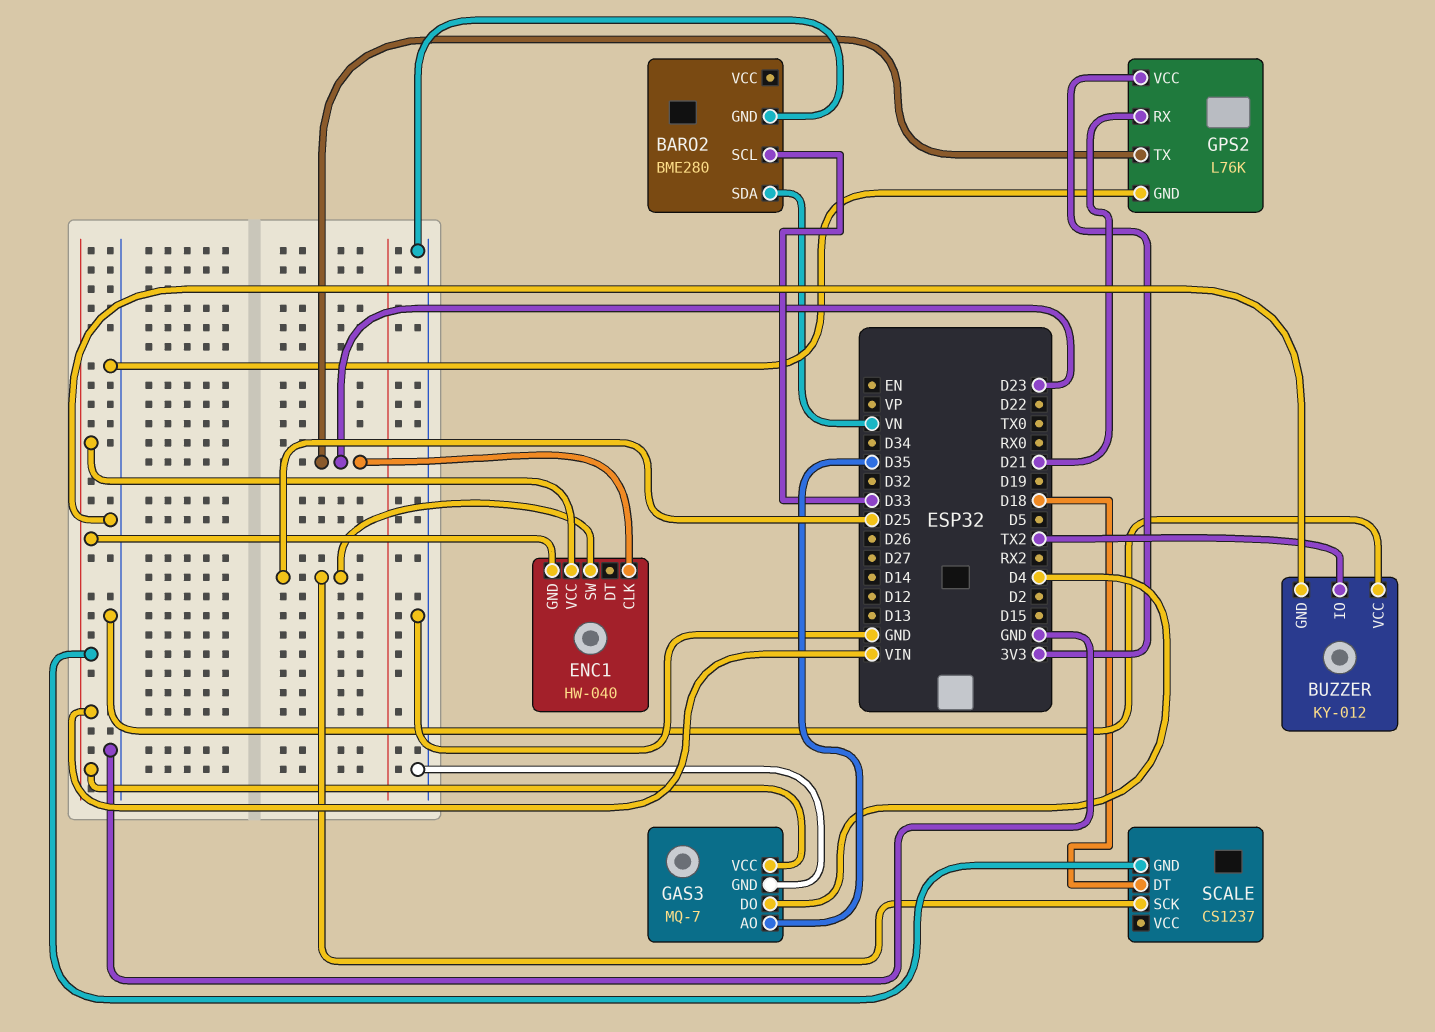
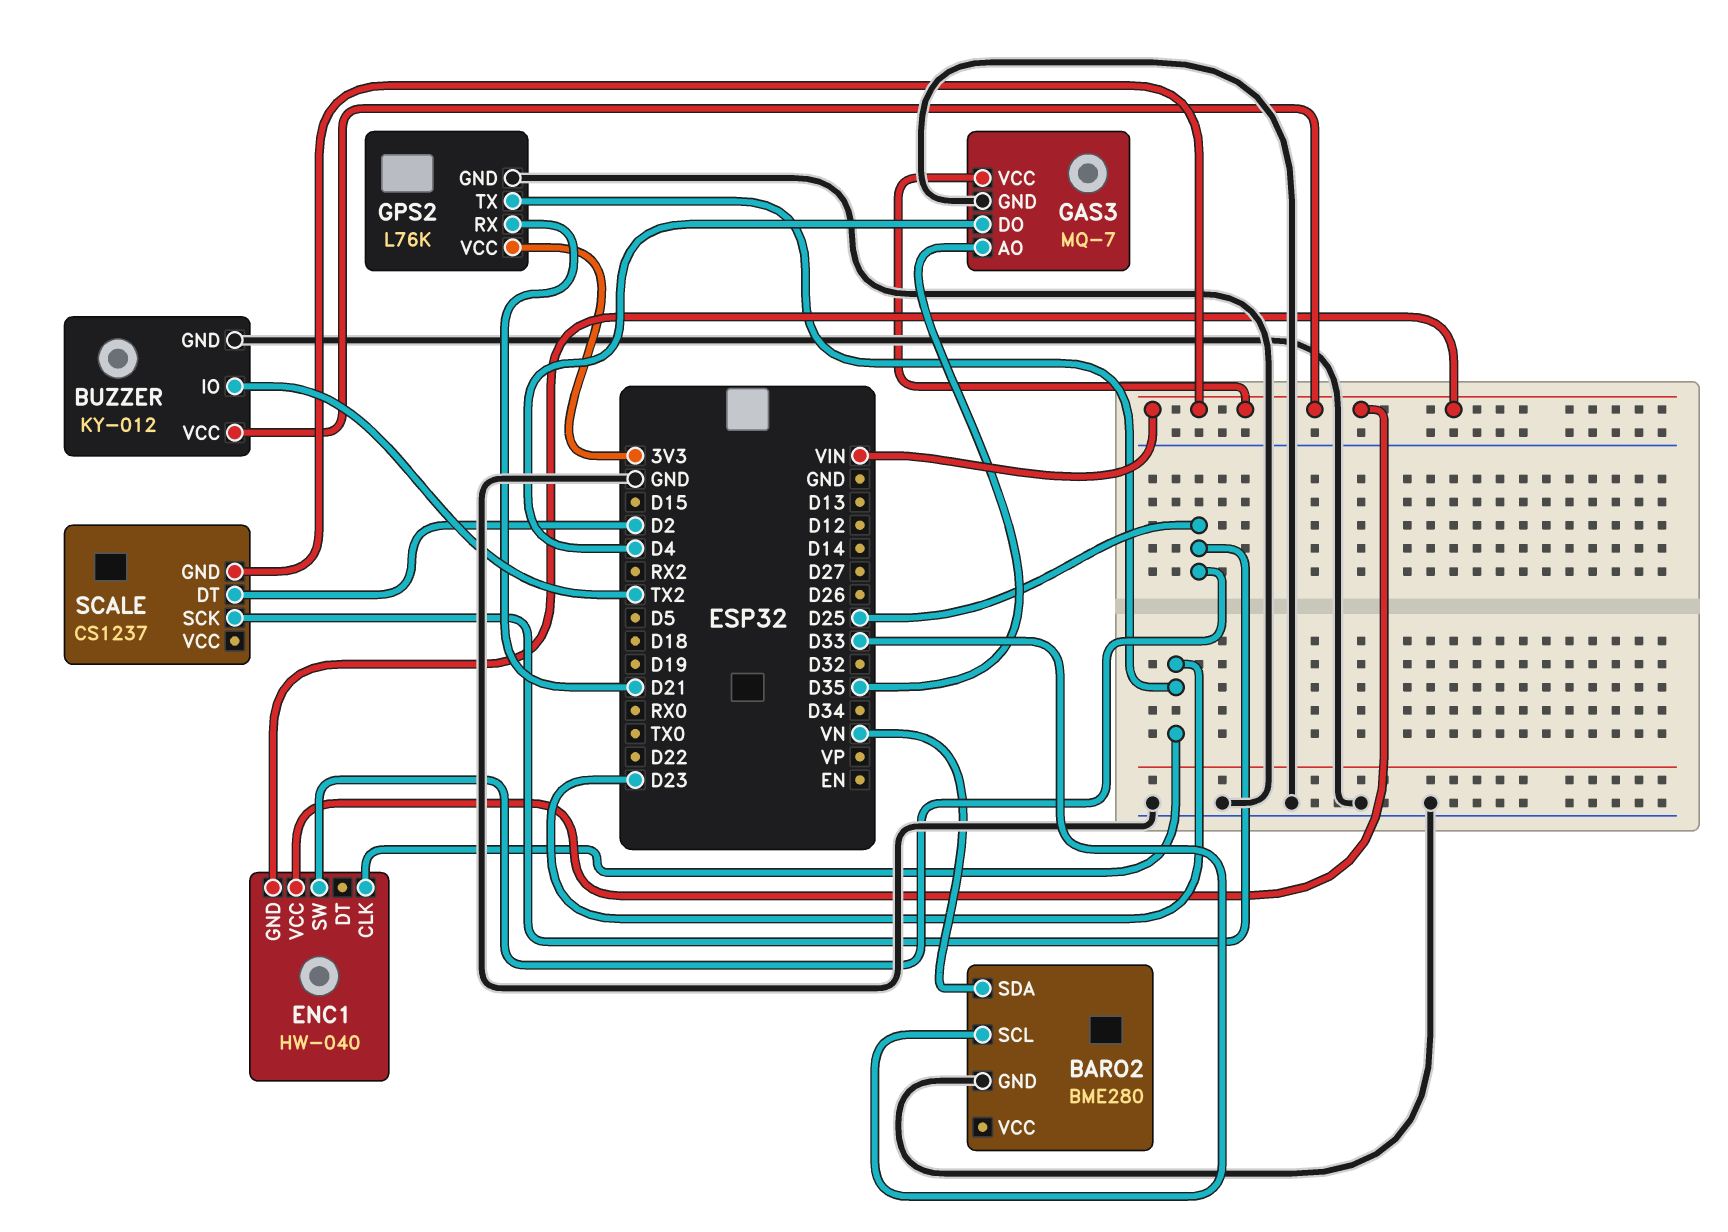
BUZZER pin VCC: GND -> VIN
SCALE pin DT: D18 -> D2

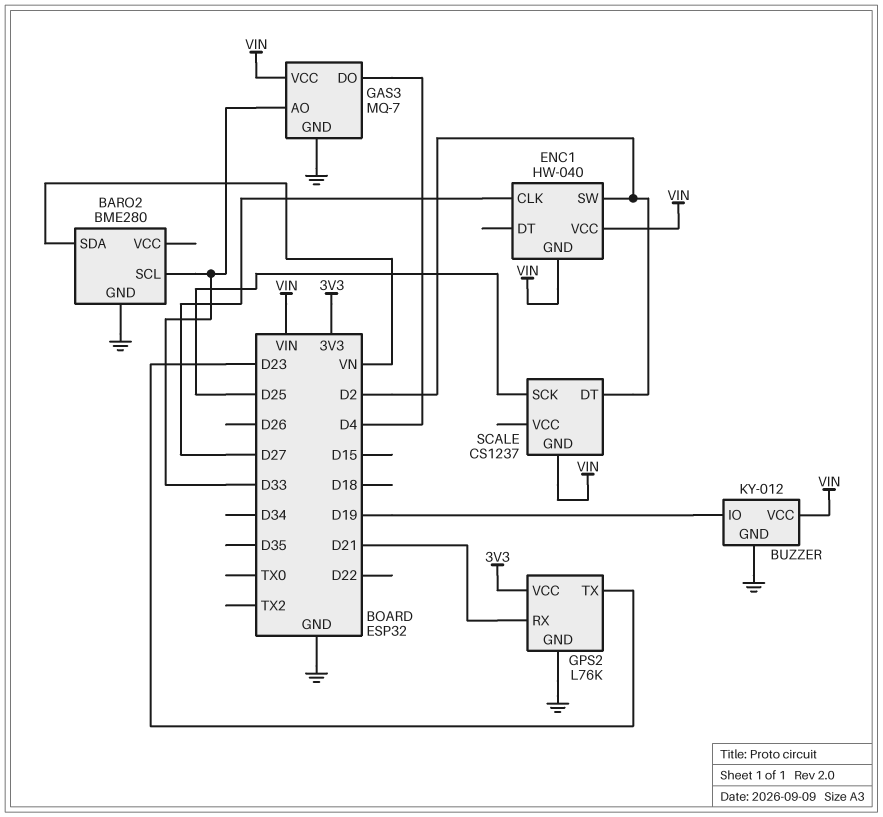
BUZZER pin IO: TX2 -> D19
ENC1 pin CLK: D23 -> D27
ENC1 pin SW: D25 -> D2
GAS3 pin AO: D35 -> D33

